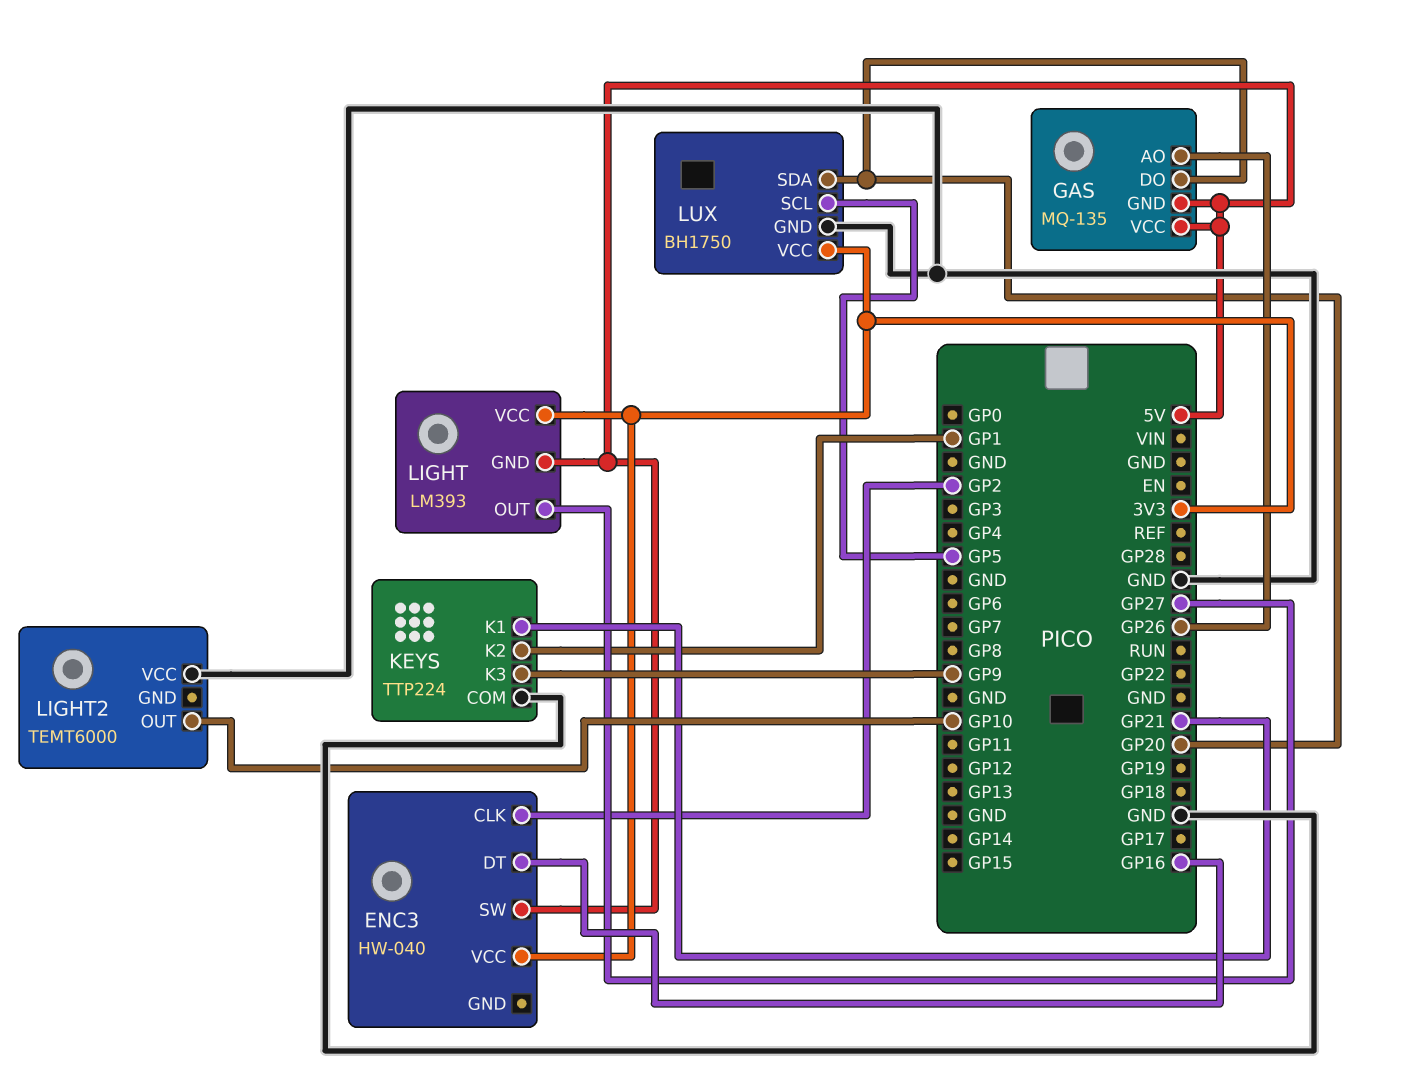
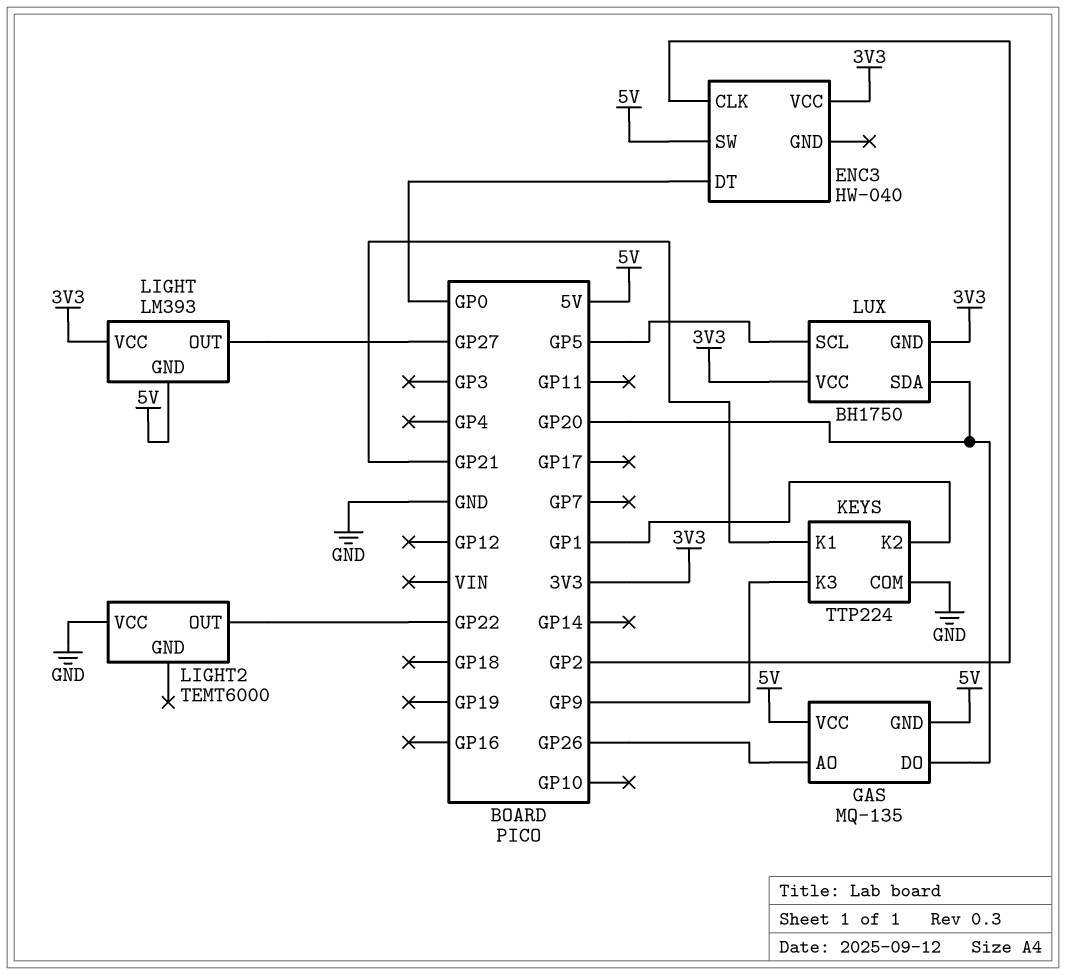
ENC3 pin DT: GP16 -> GP0
LIGHT2 pin OUT: GP10 -> GP22
LUX pin GND: GND -> 3V3

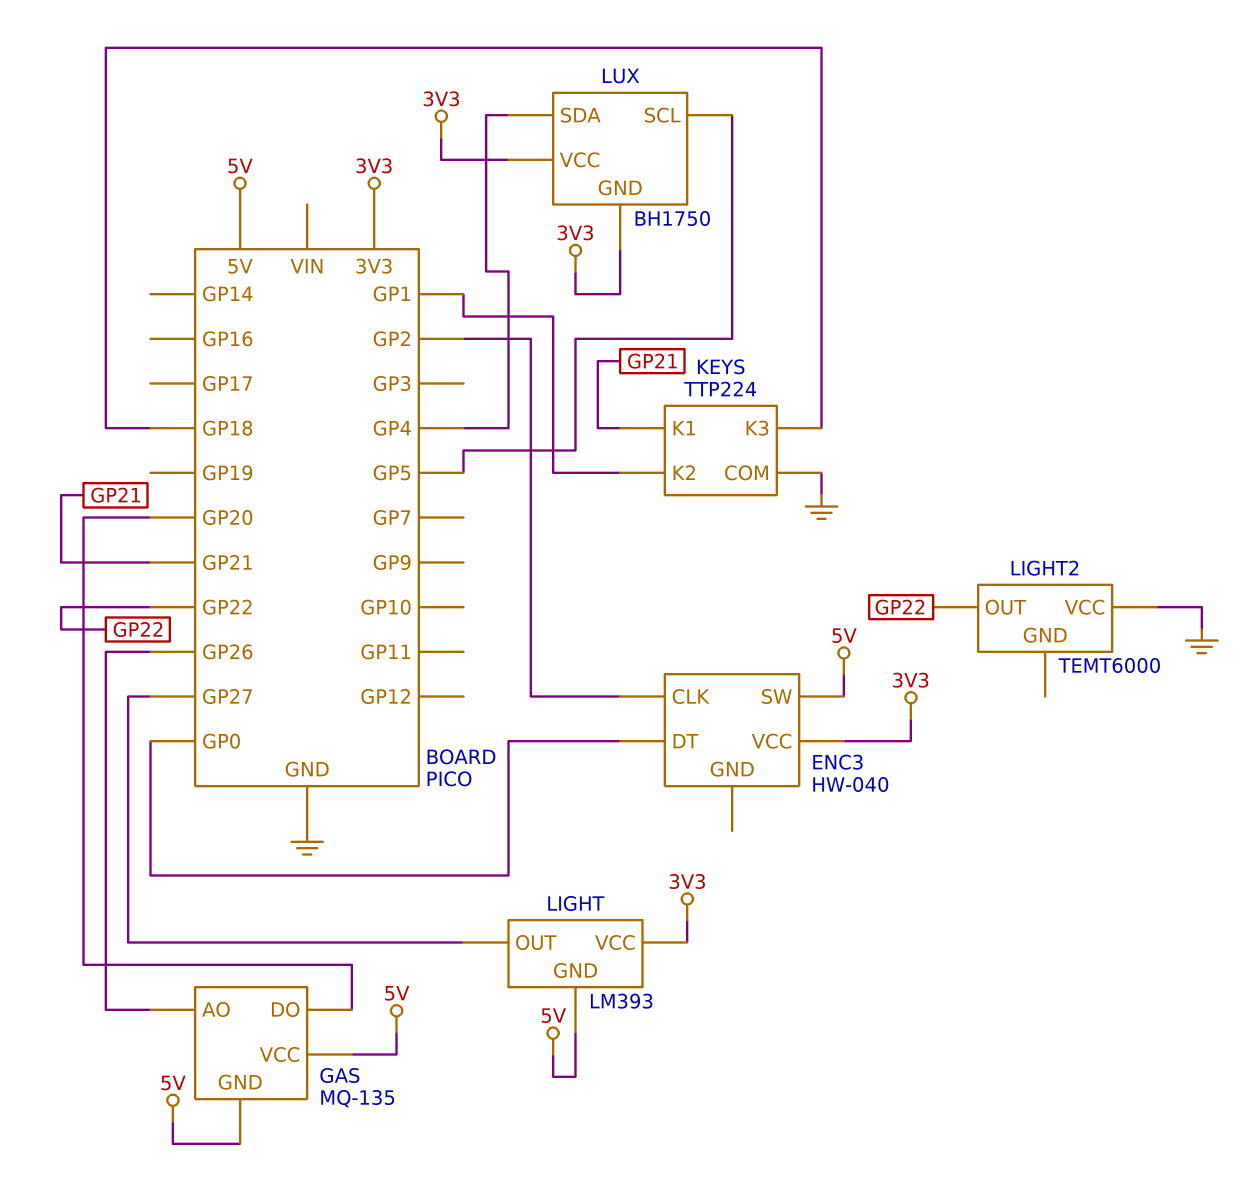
KEYS pin K3: GP9 -> GP18
LUX pin SDA: GP20 -> GP4

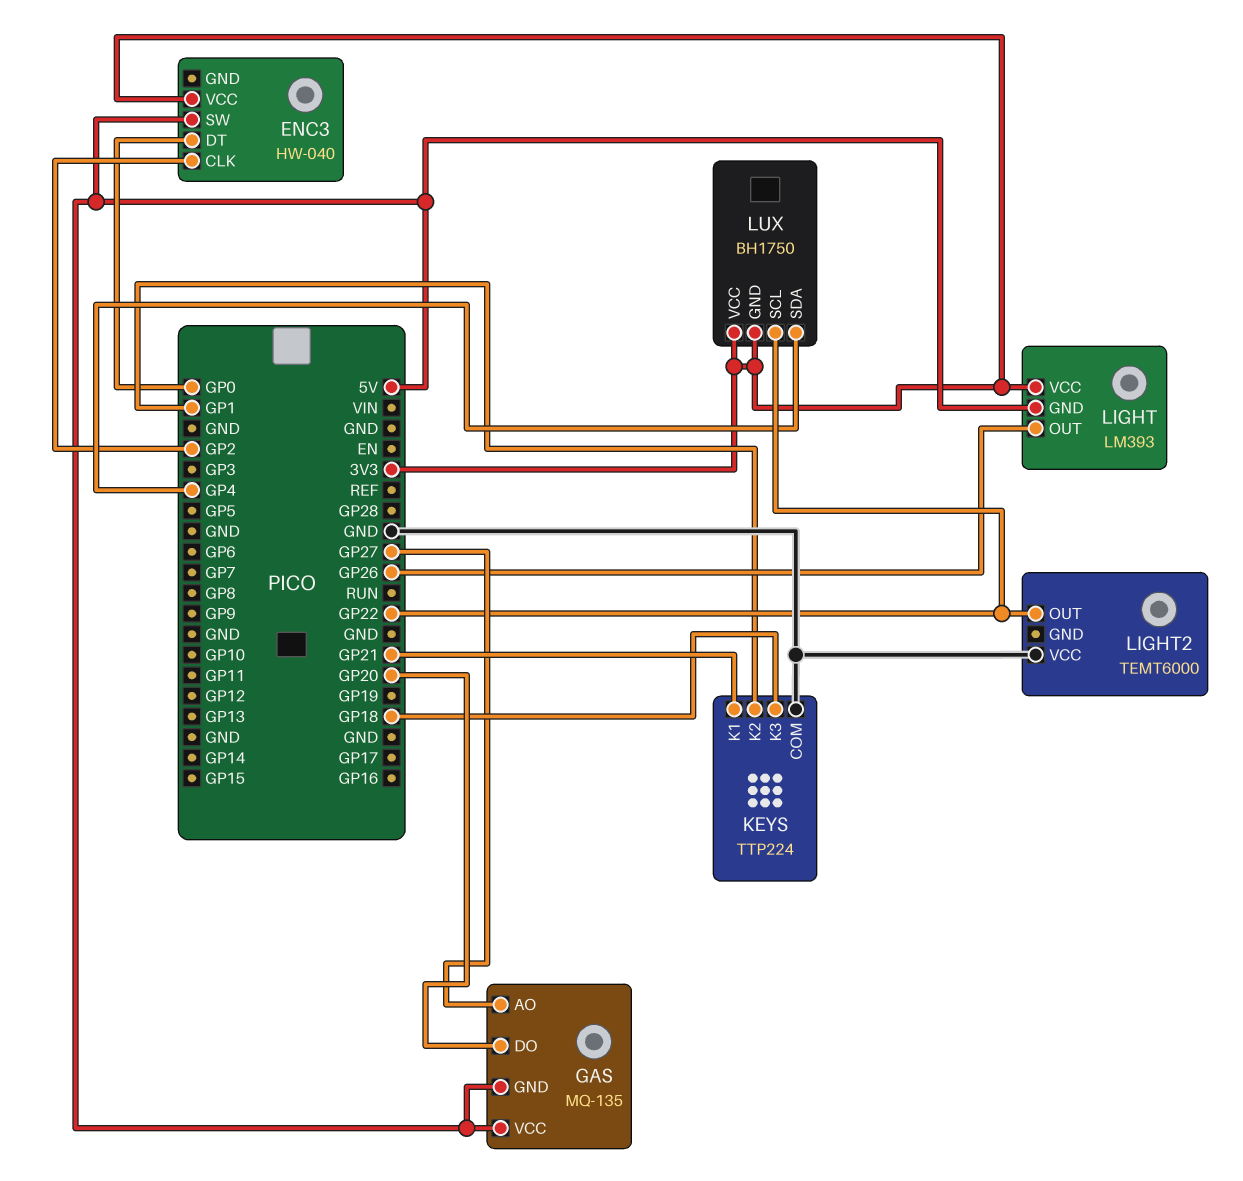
GAS pin AO: GP26 -> GP27
LIGHT pin OUT: GP27 -> GP26
LUX pin SCL: GP5 -> GP22

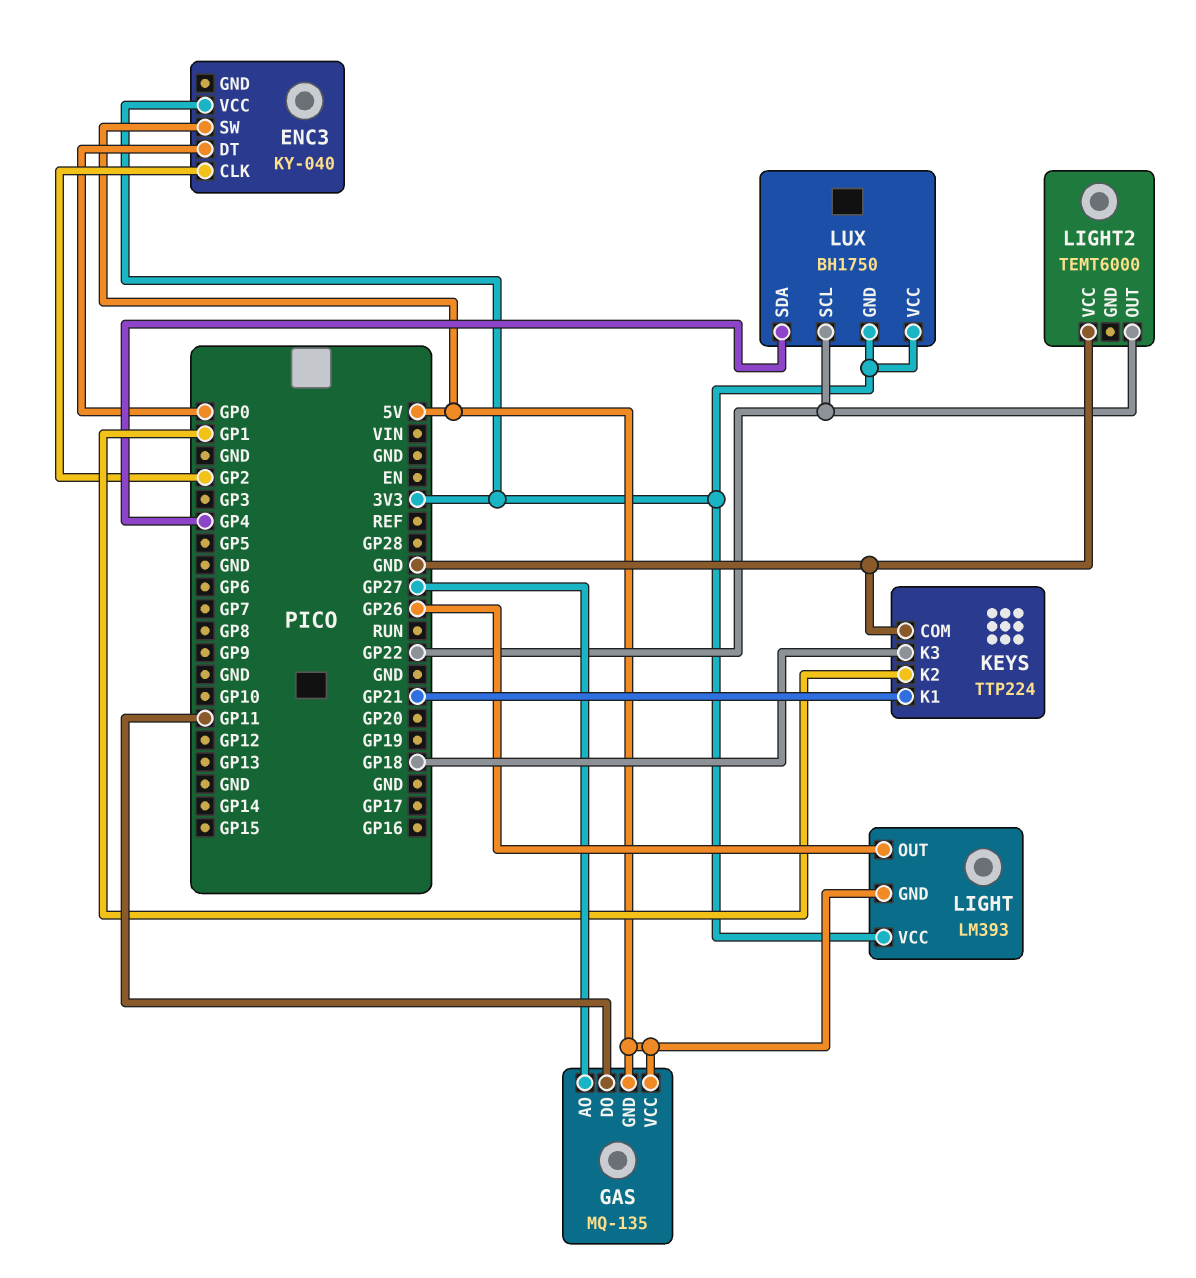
ENC3: HW-040 -> KY-040
GAS pin DO: GP20 -> GP11

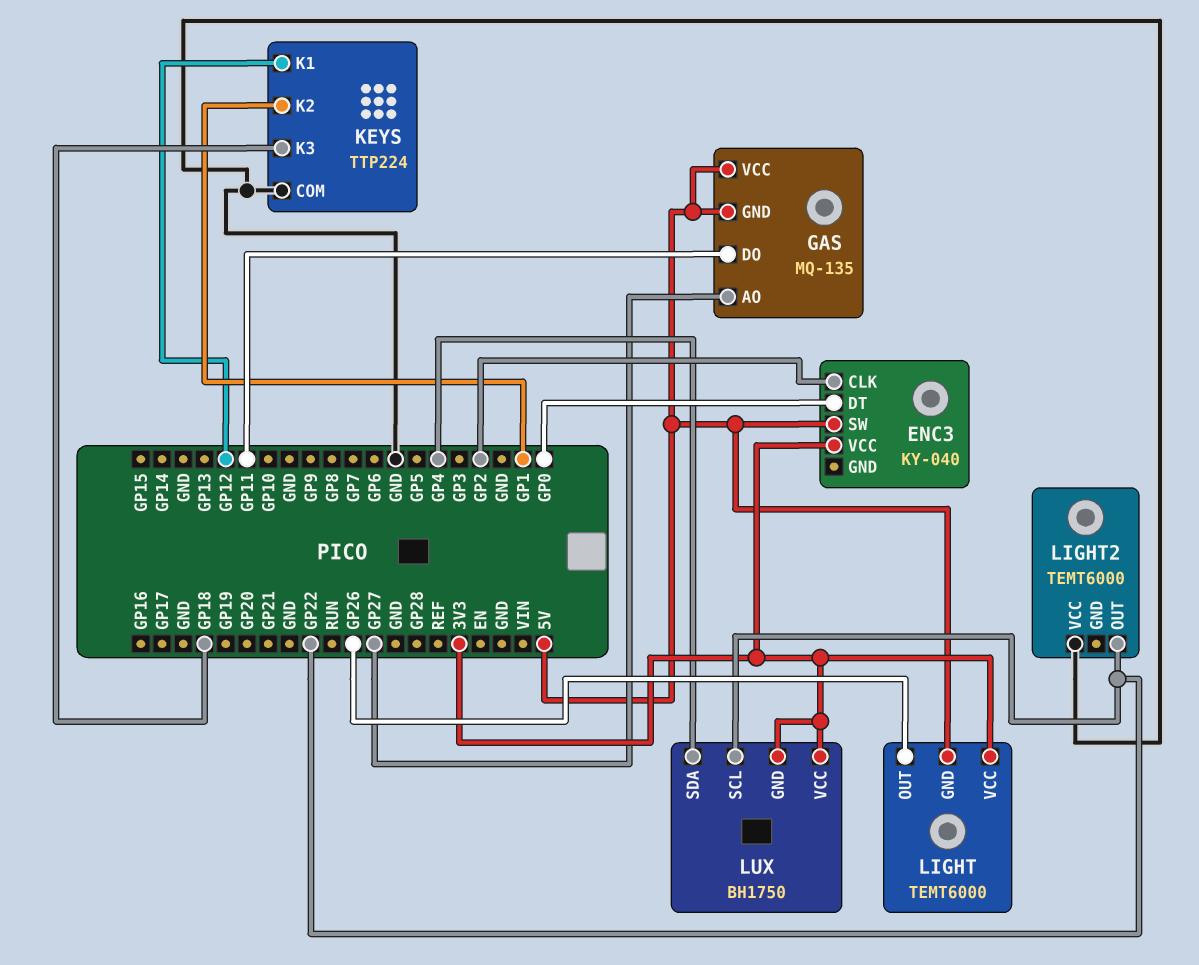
KEYS pin K1: GP21 -> GP12
LIGHT: LM393 -> TEMT6000

